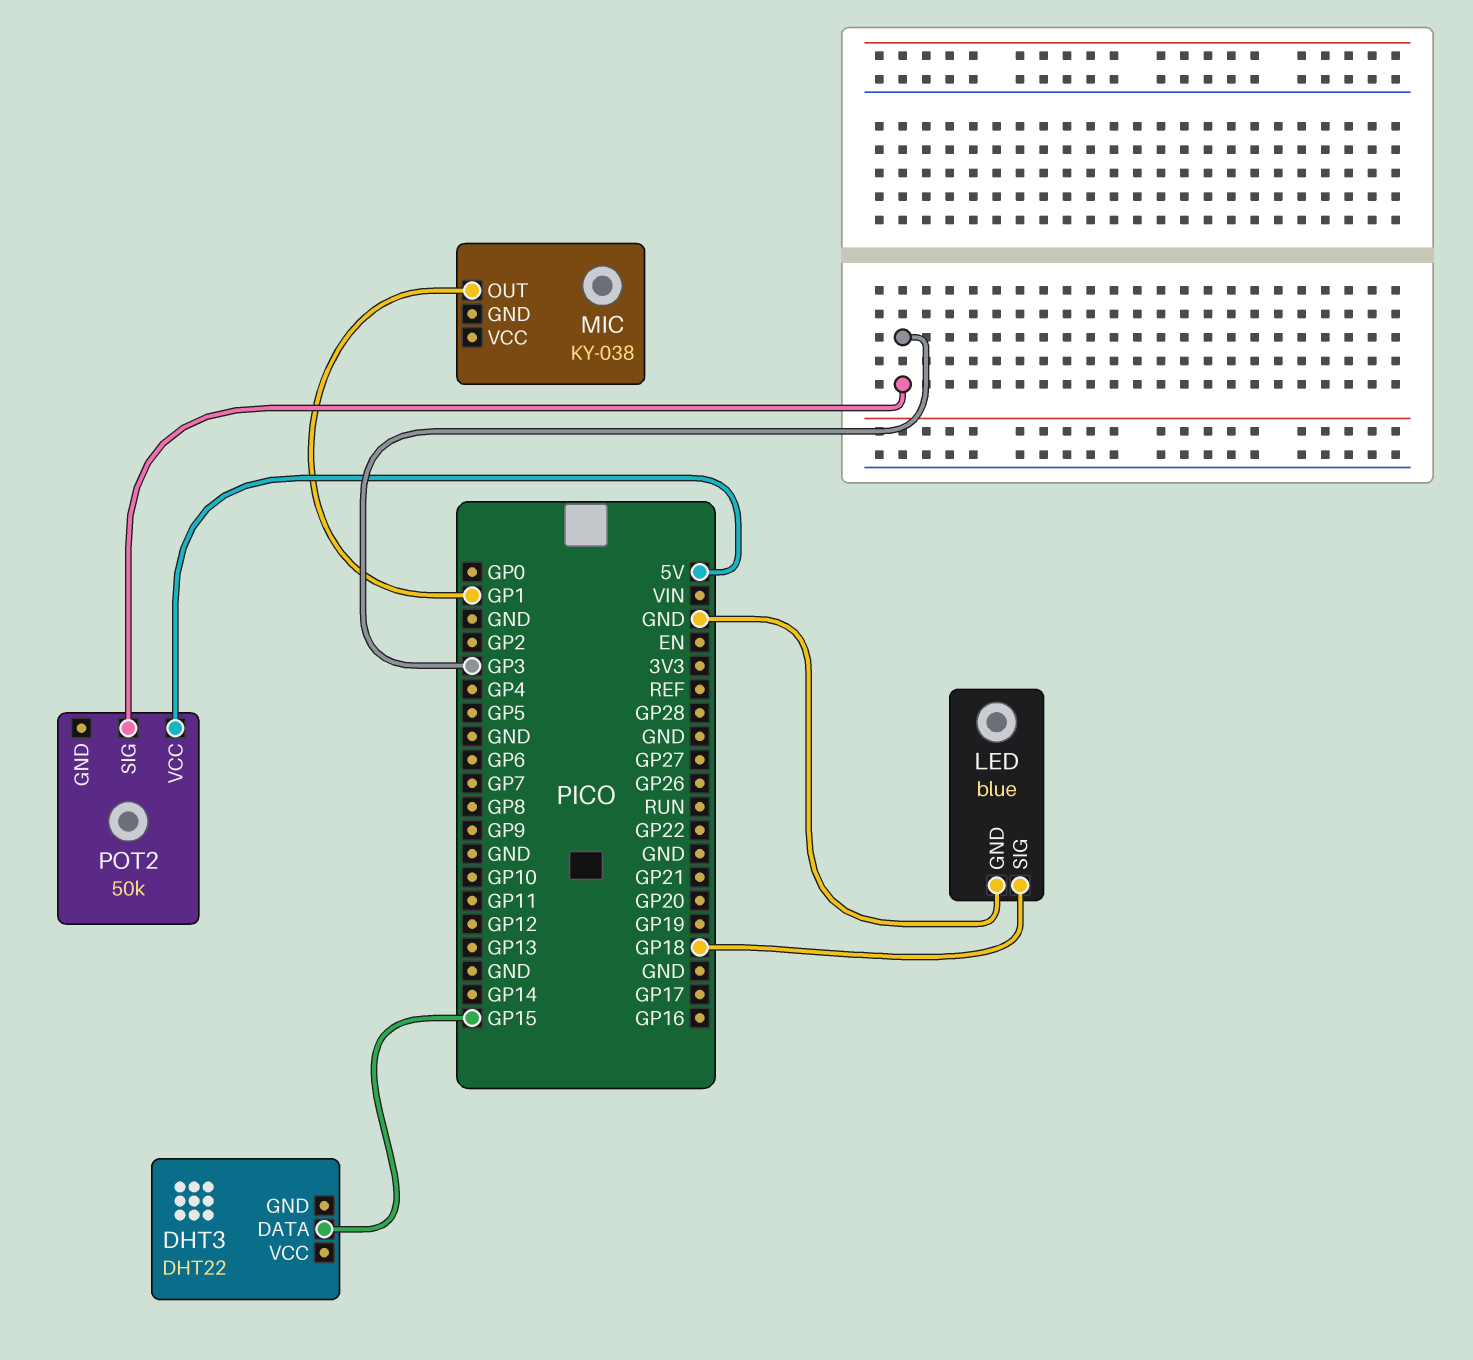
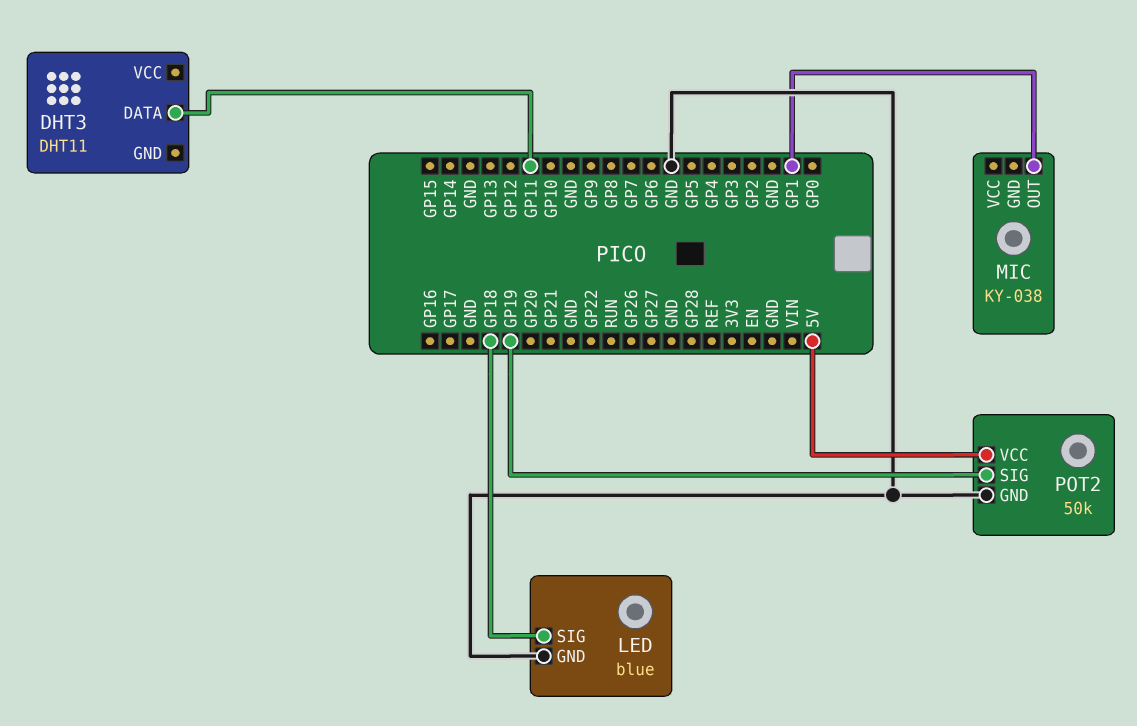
DHT3: DHT22 -> DHT11
DHT3 pin DATA: GP15 -> GP11
POT2 pin GND: none -> GND
POT2 pin SIG: GP3 -> GP19

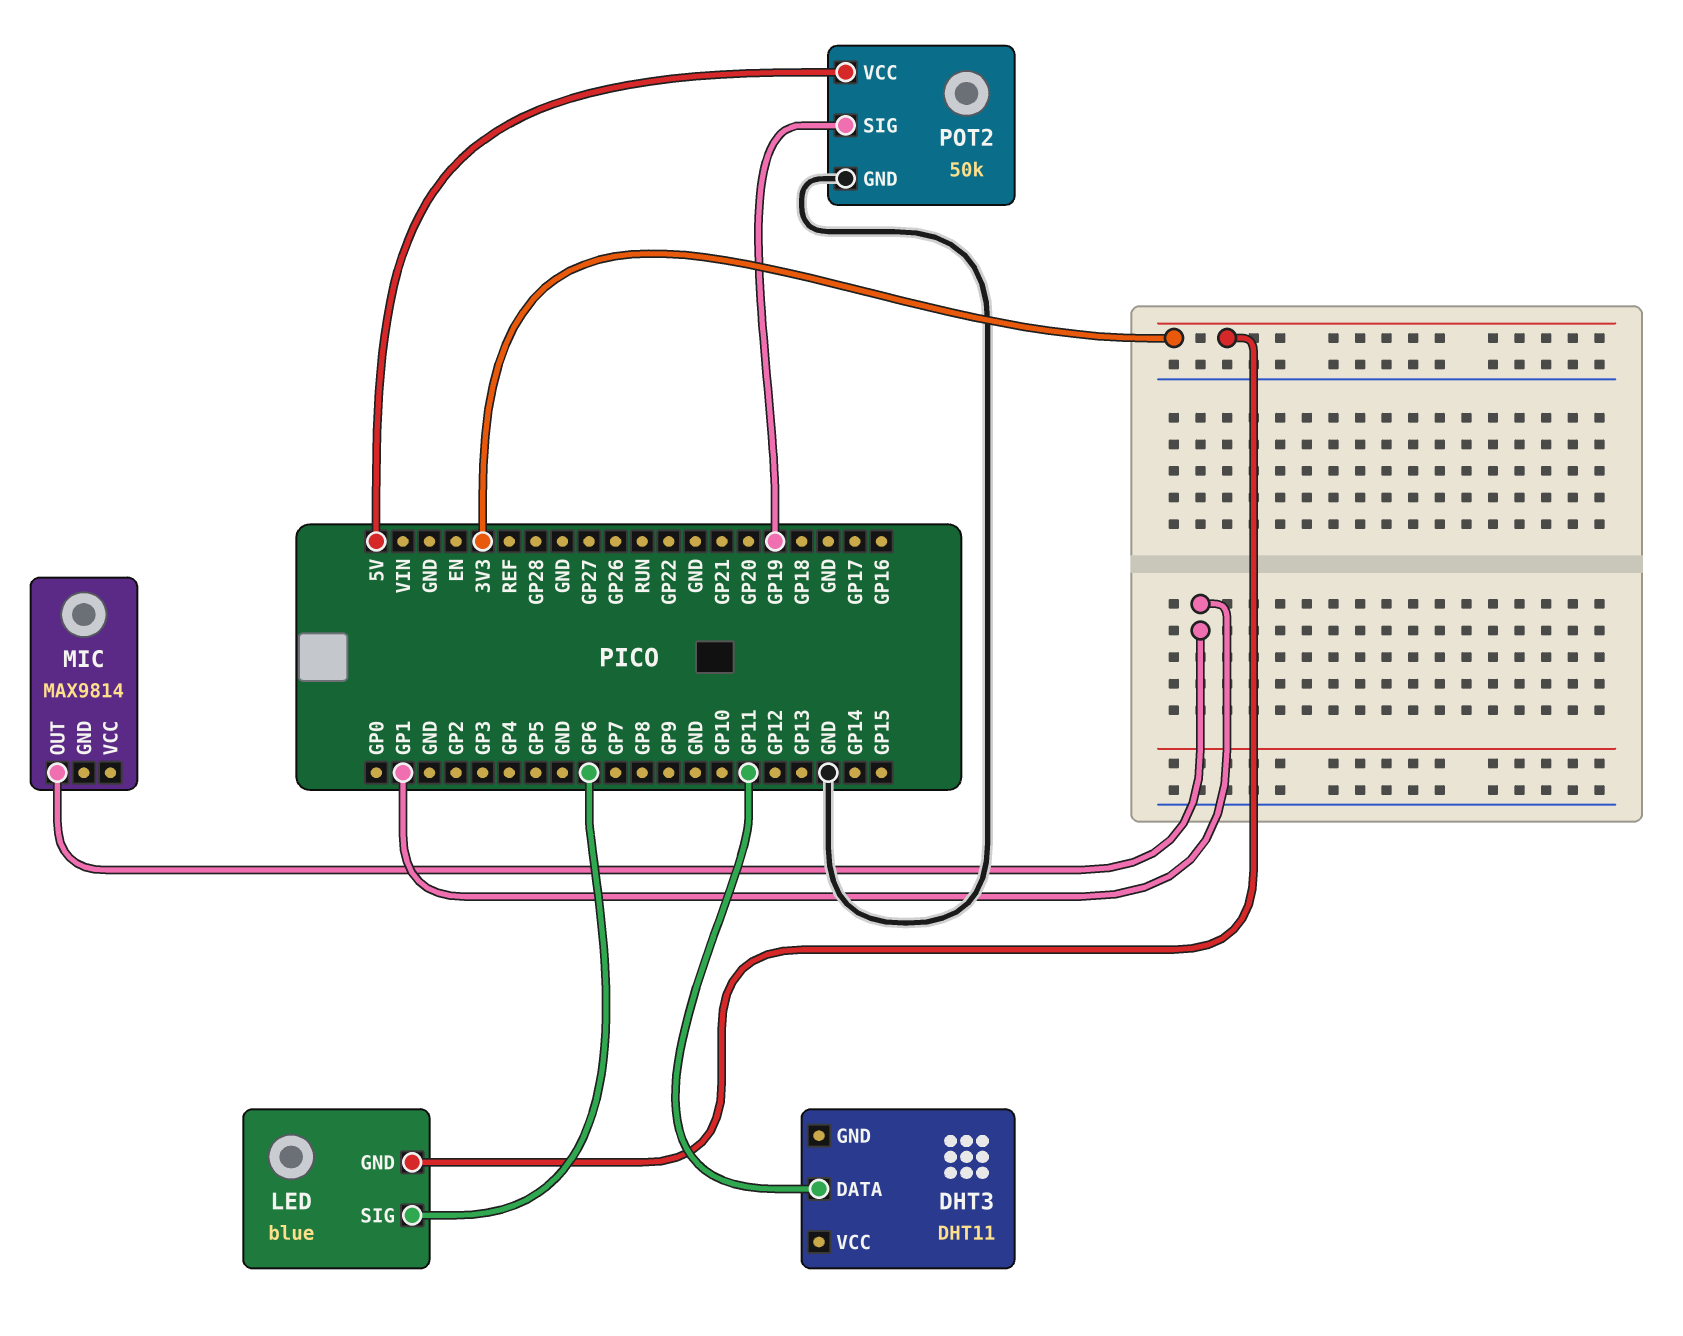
LED pin GND: GND -> 3V3
LED pin SIG: GP18 -> GP6
MIC: KY-038 -> MAX9814

